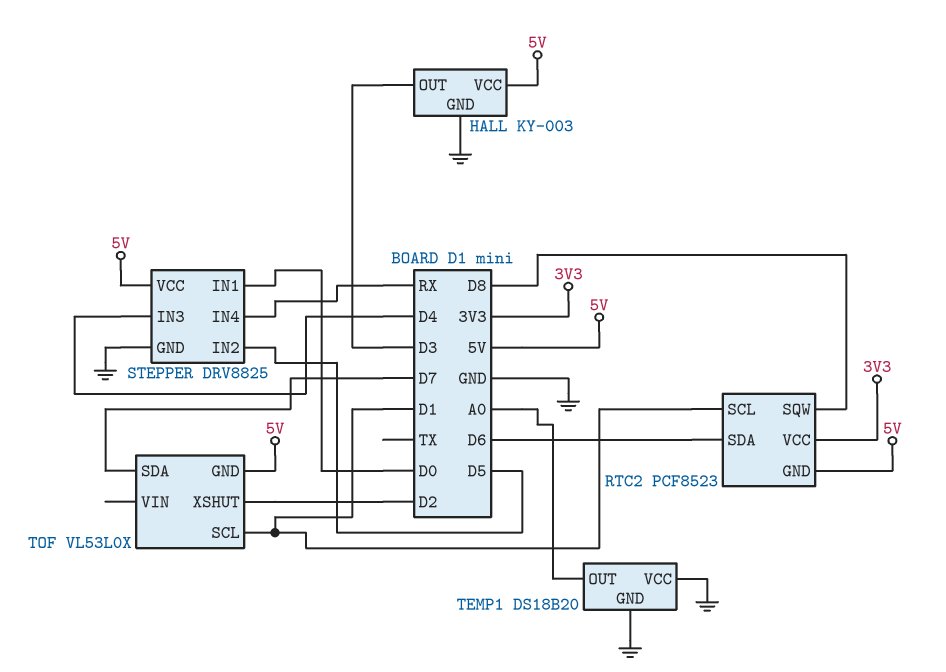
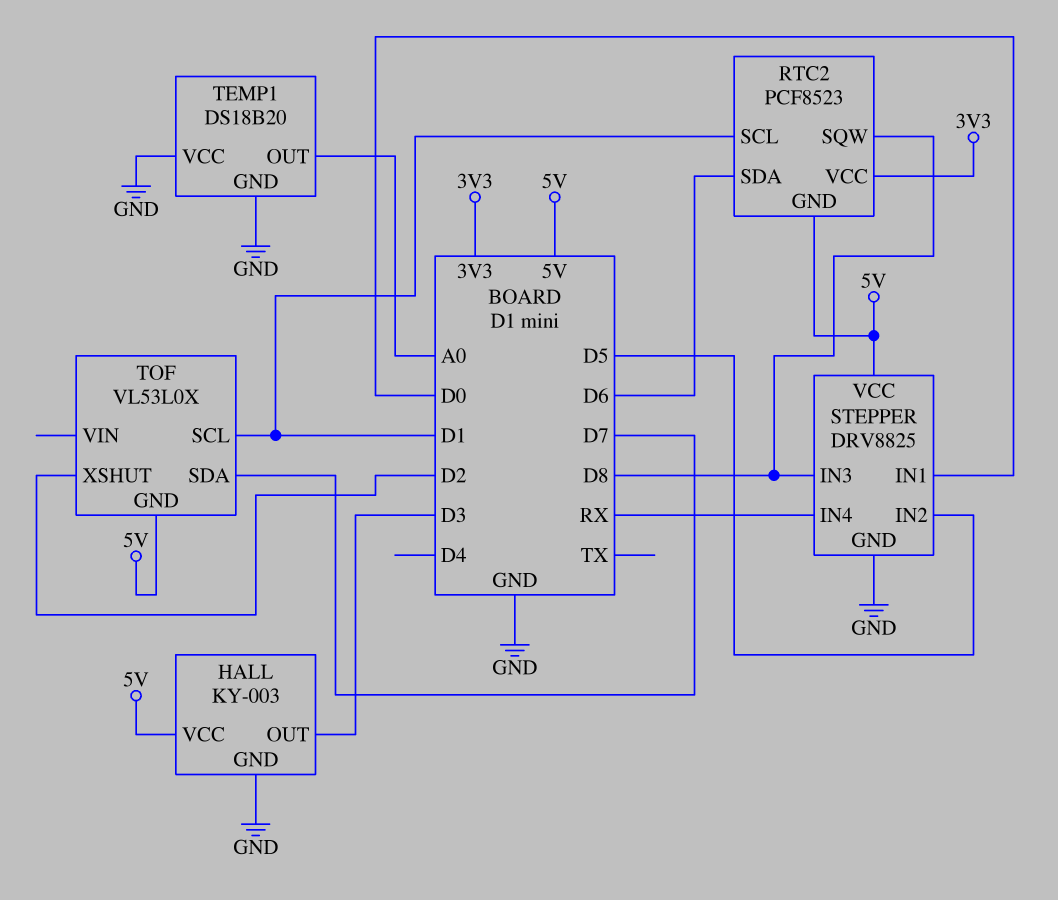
STEPPER pin IN3: D4 -> D8

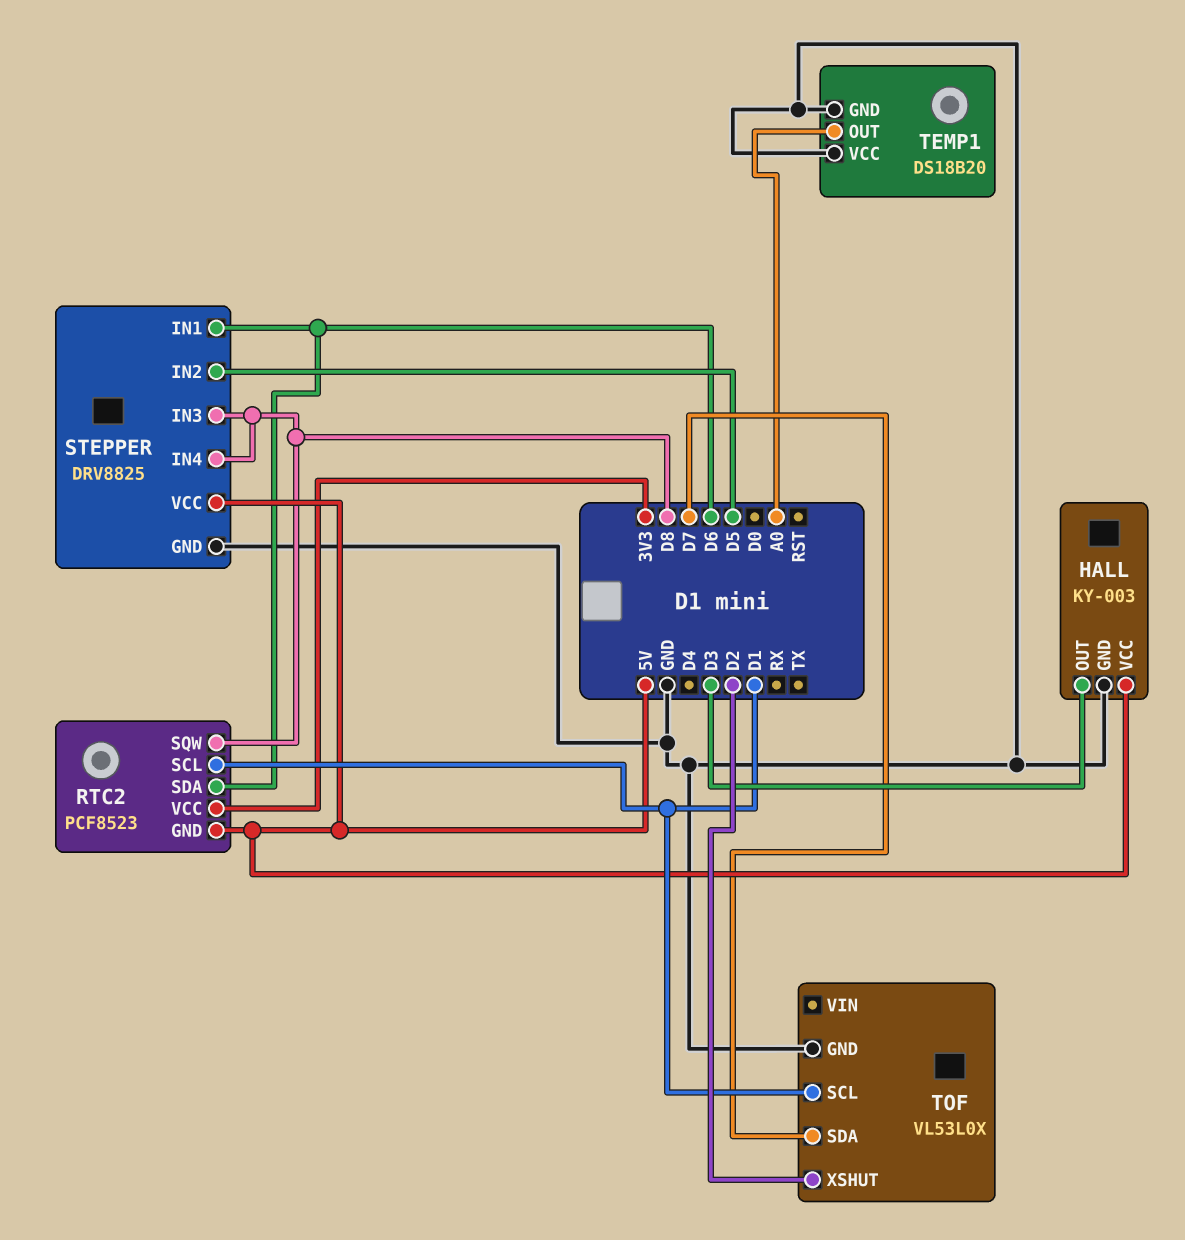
STEPPER pin IN1: D0 -> D6
STEPPER pin IN4: RX -> D8
TOF pin GND: 5V -> GND

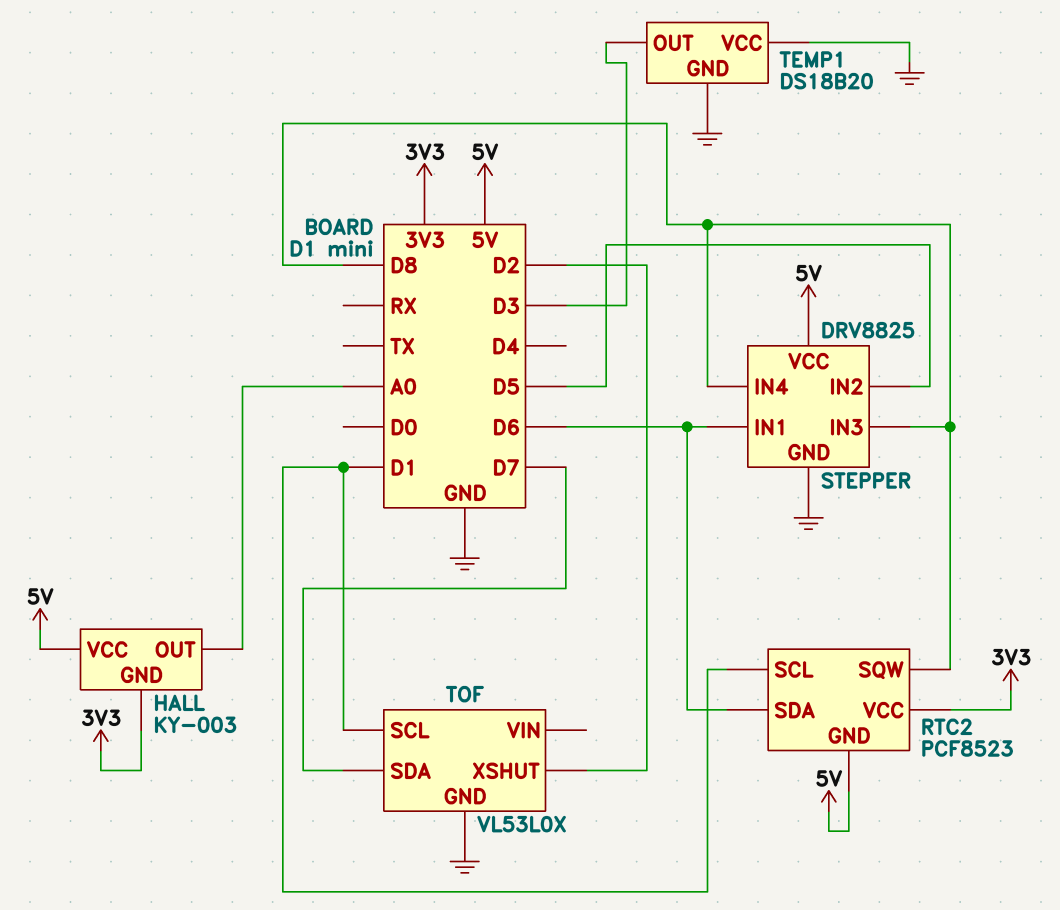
HALL pin GND: GND -> 3V3
HALL pin OUT: D3 -> A0
TEMP1 pin OUT: A0 -> D3

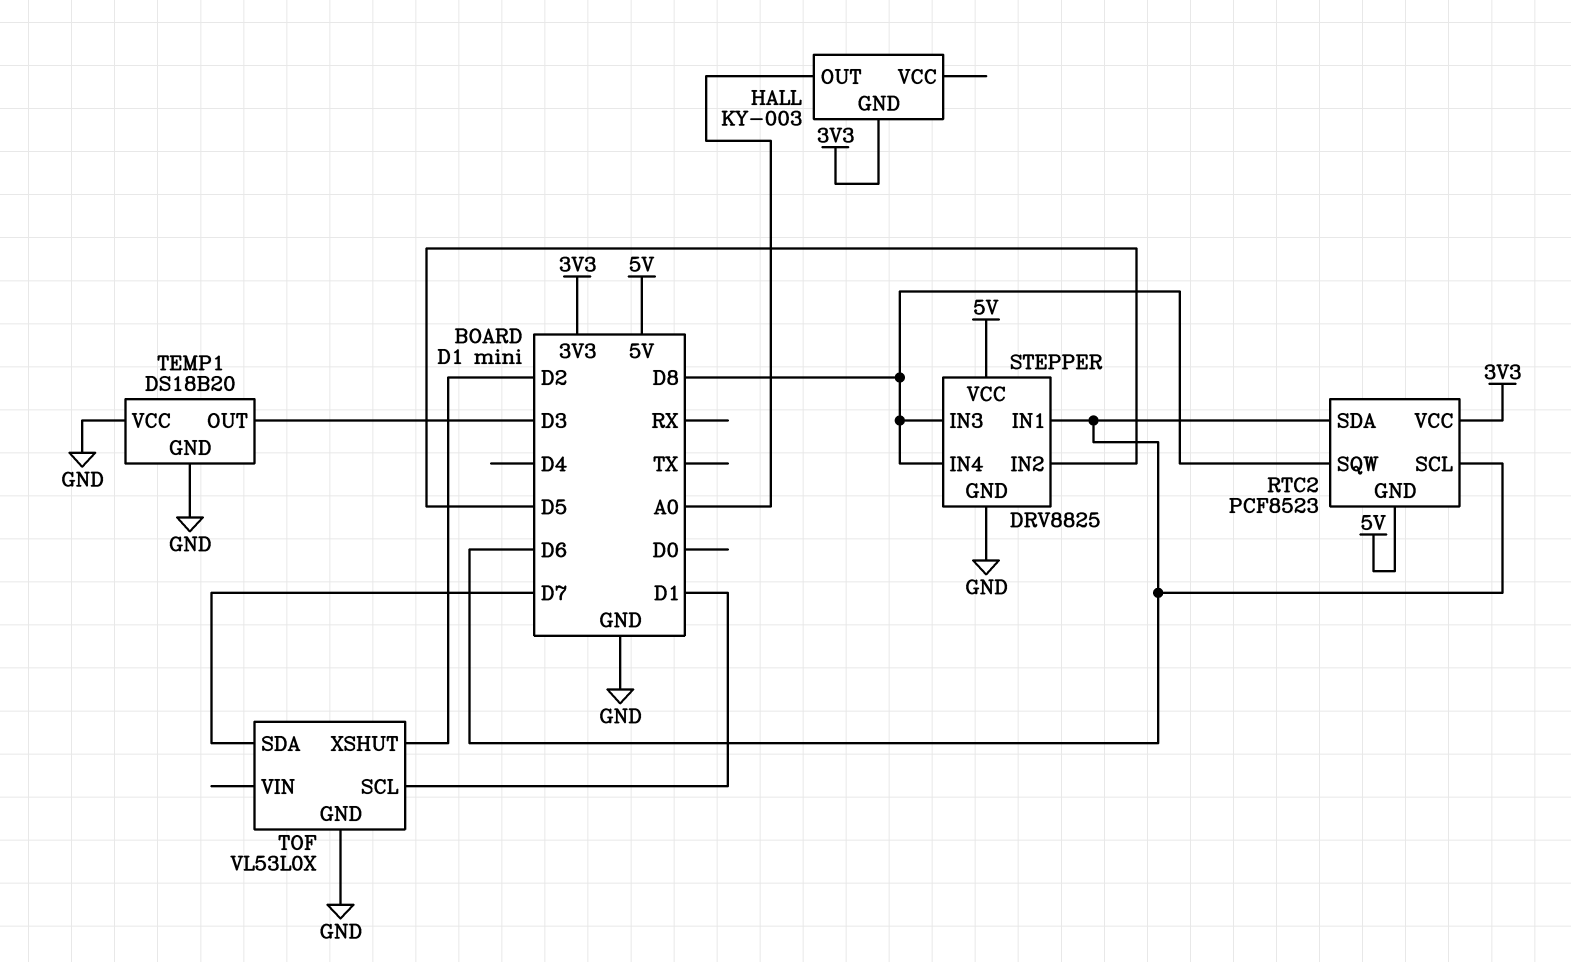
HALL pin VCC: 5V -> none
RTC2 pin SCL: D1 -> D6

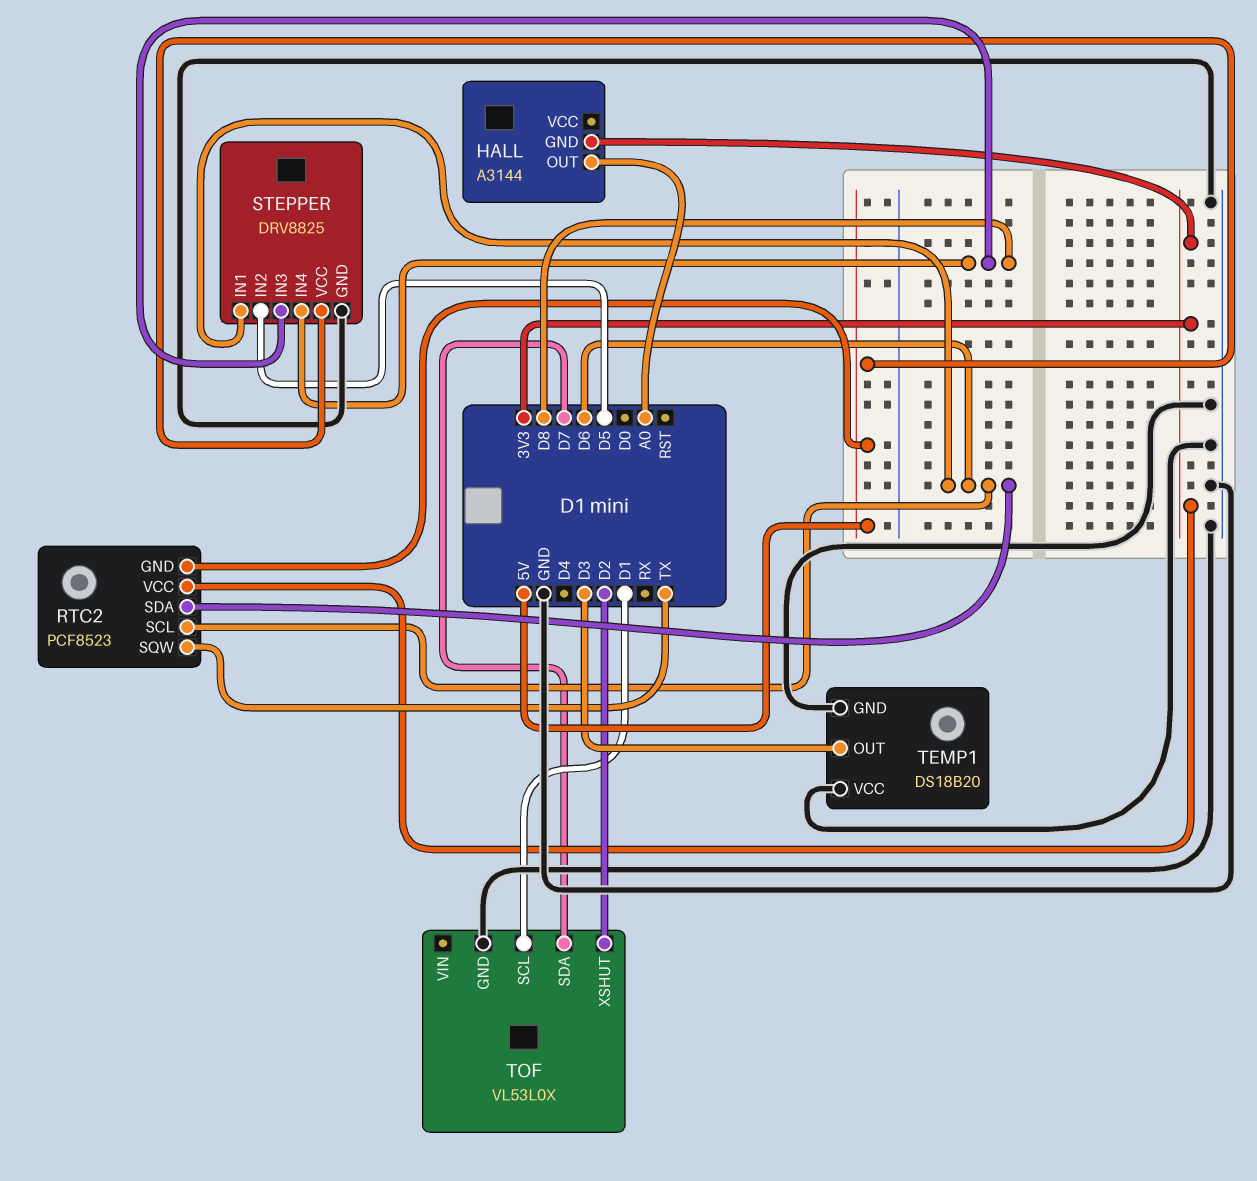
HALL: KY-003 -> A3144
RTC2 pin SQW: D8 -> TX

